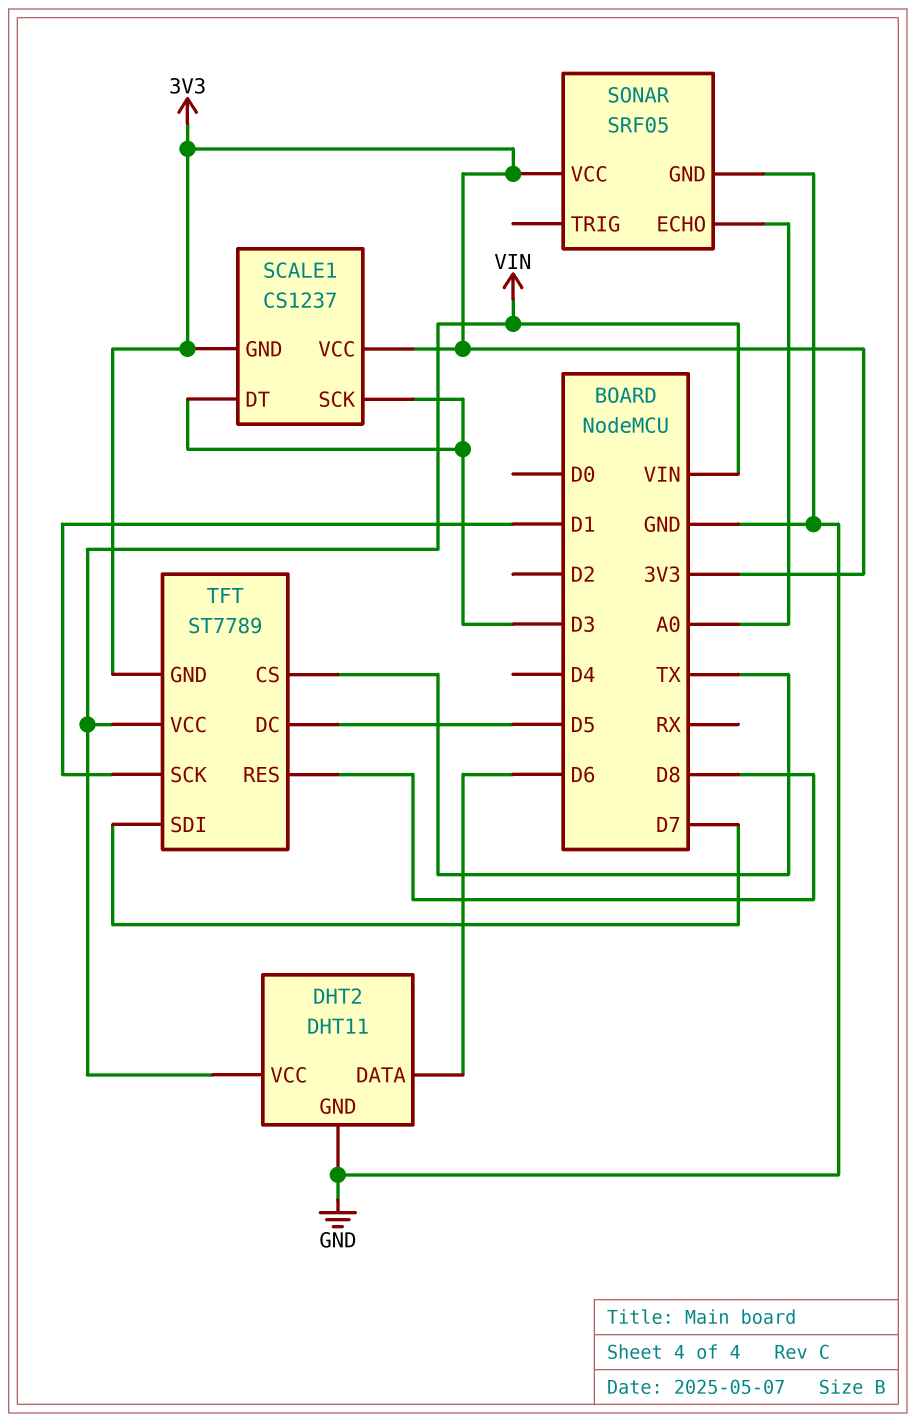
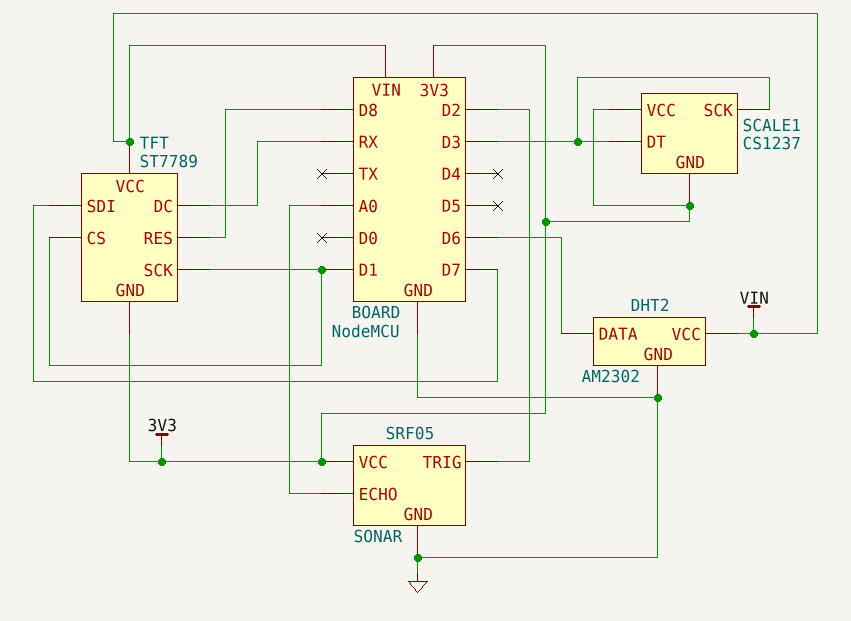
DHT2: DHT11 -> AM2302
SONAR pin TRIG: none -> D2
TFT pin CS: TX -> D1
TFT pin DC: D5 -> RX

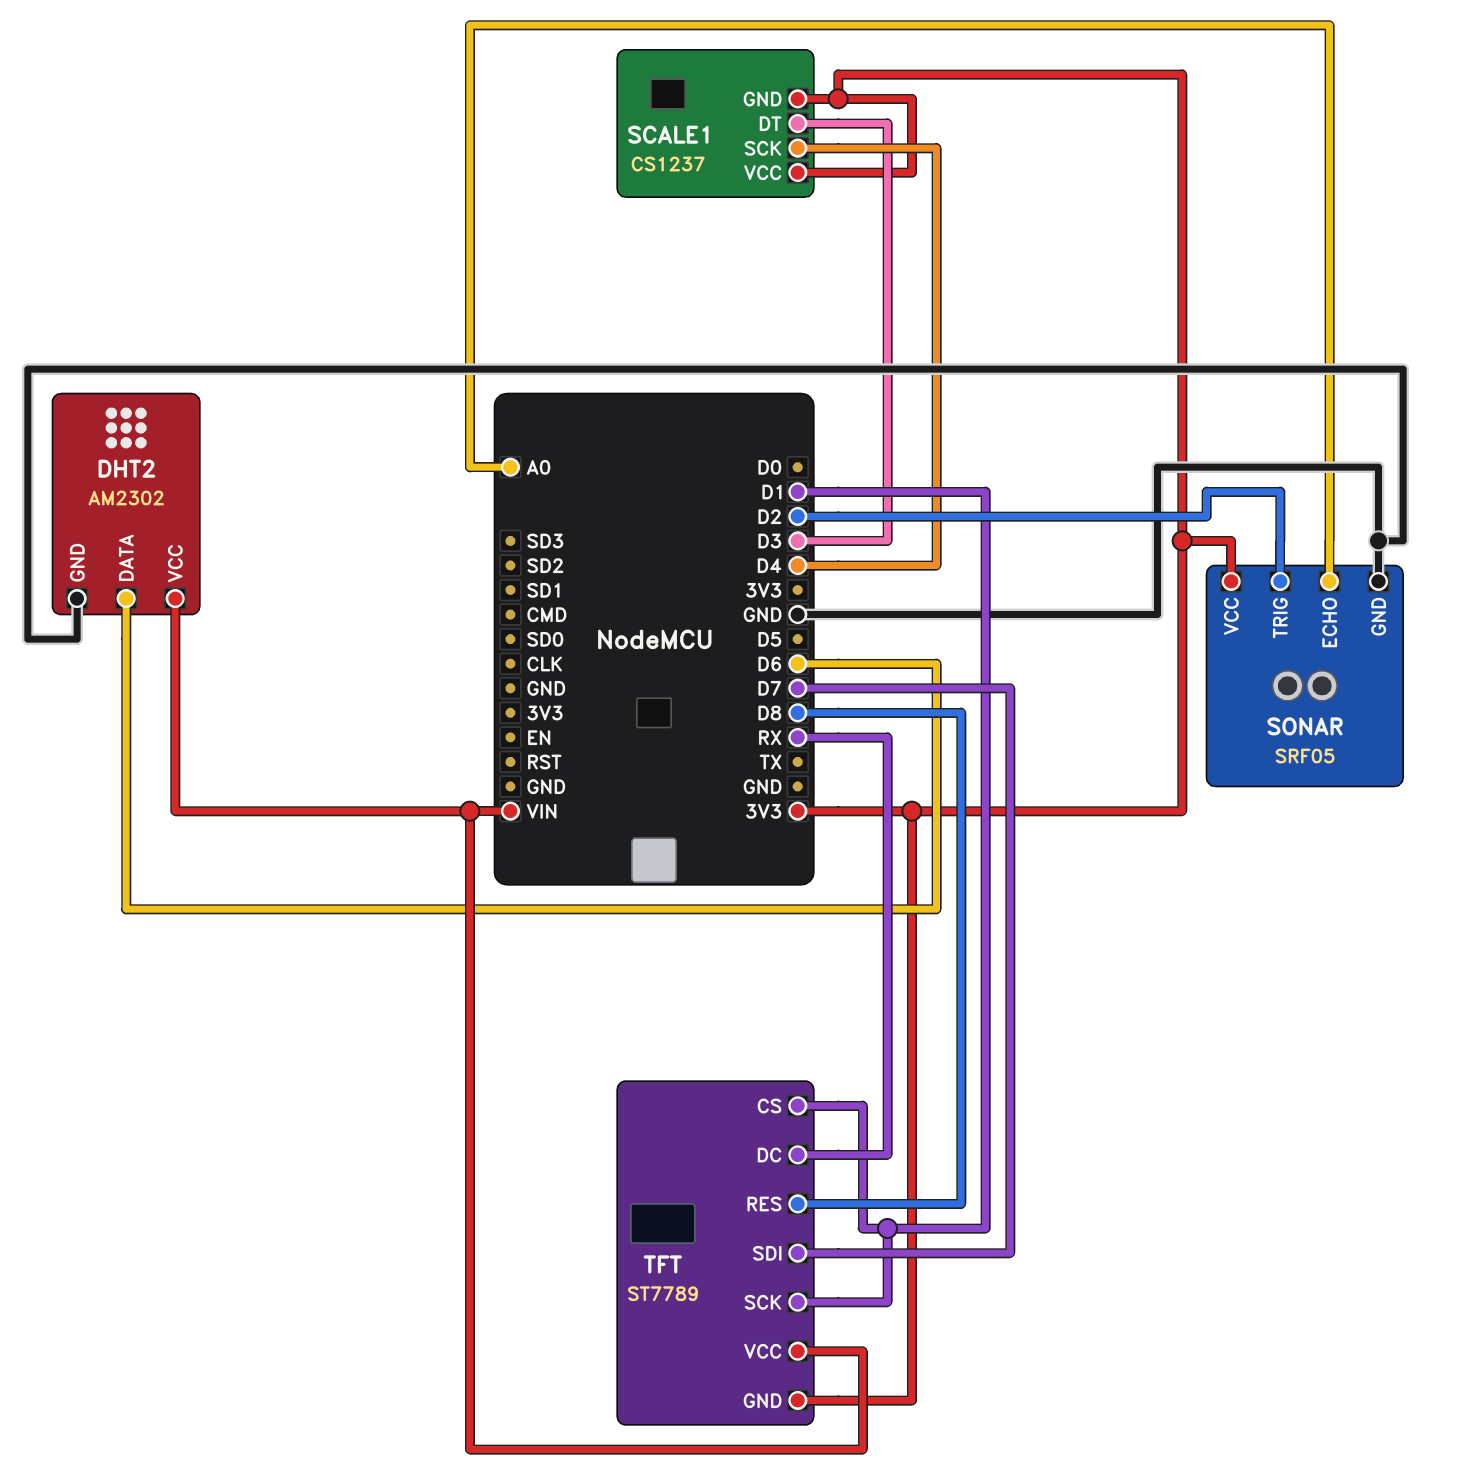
SCALE1 pin SCK: D3 -> D4

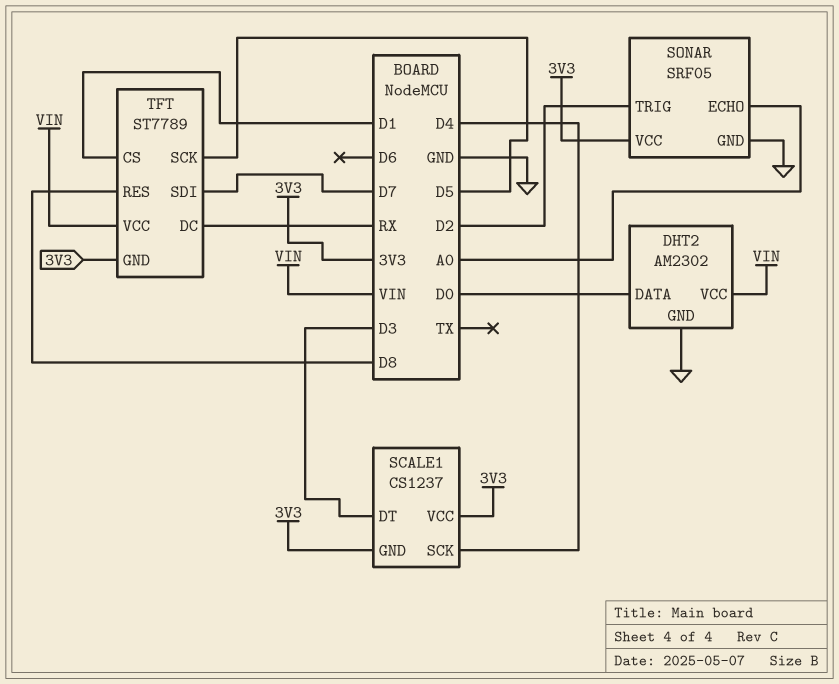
DHT2 pin DATA: D6 -> D0
TFT pin SCK: D1 -> D5

